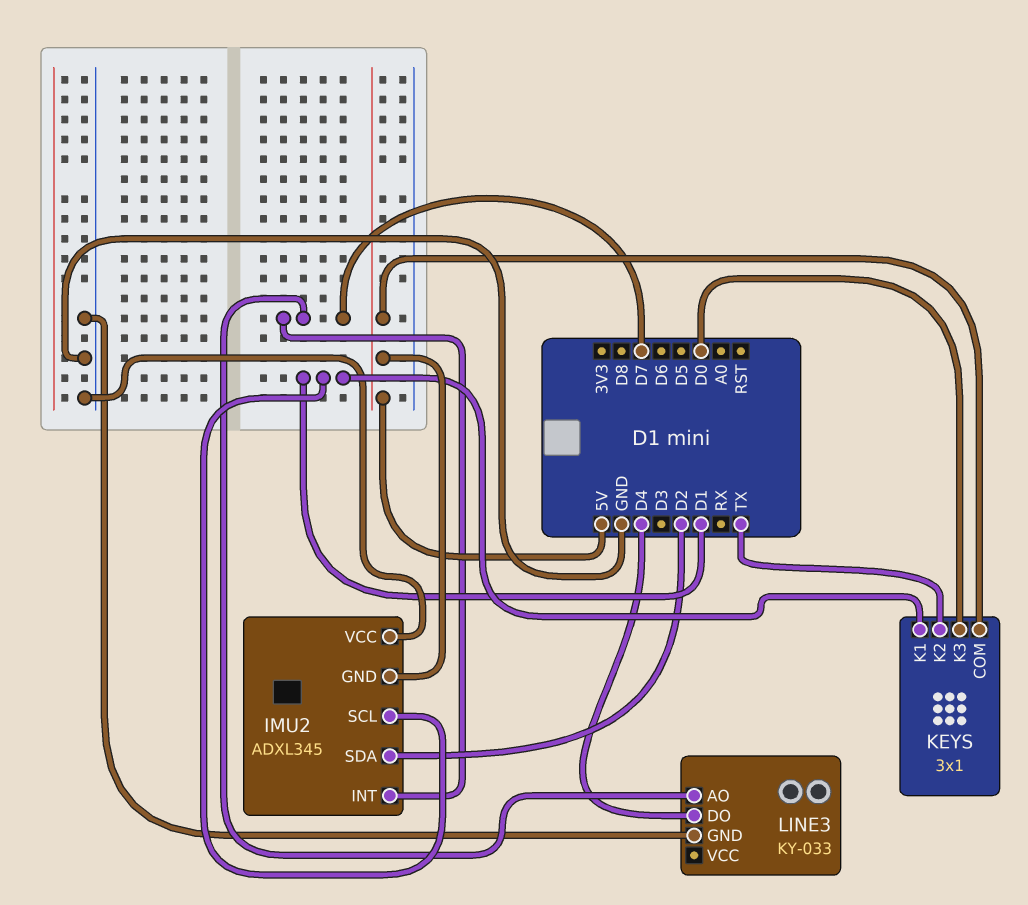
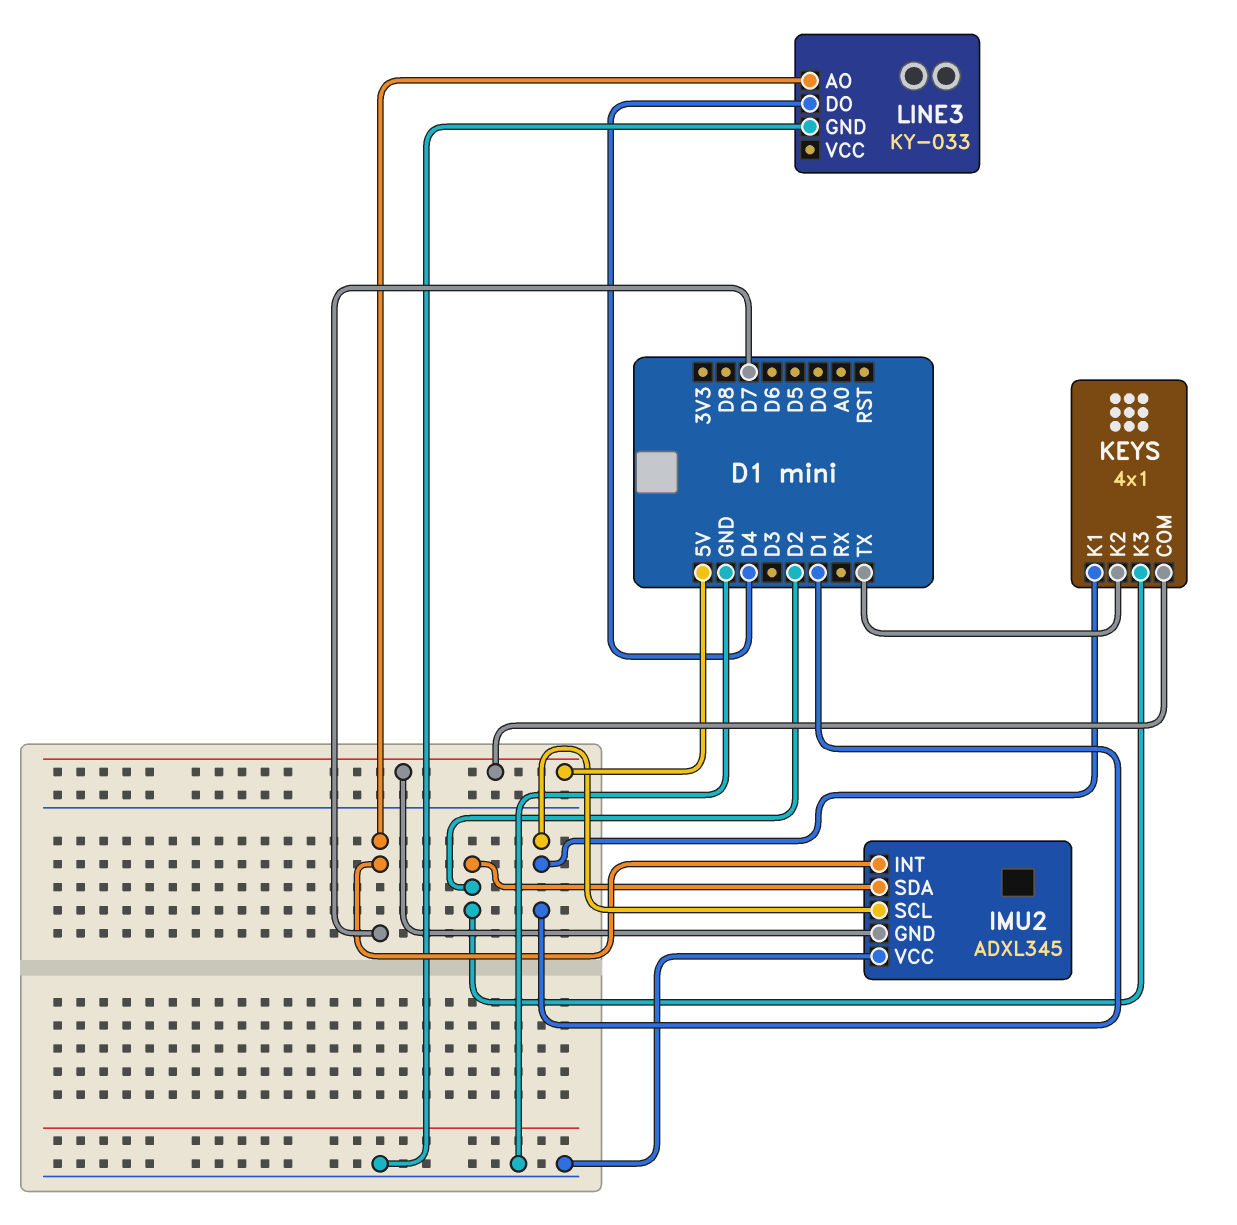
KEYS: 3x1 -> 4x1
KEYS pin K3: D0 -> D2

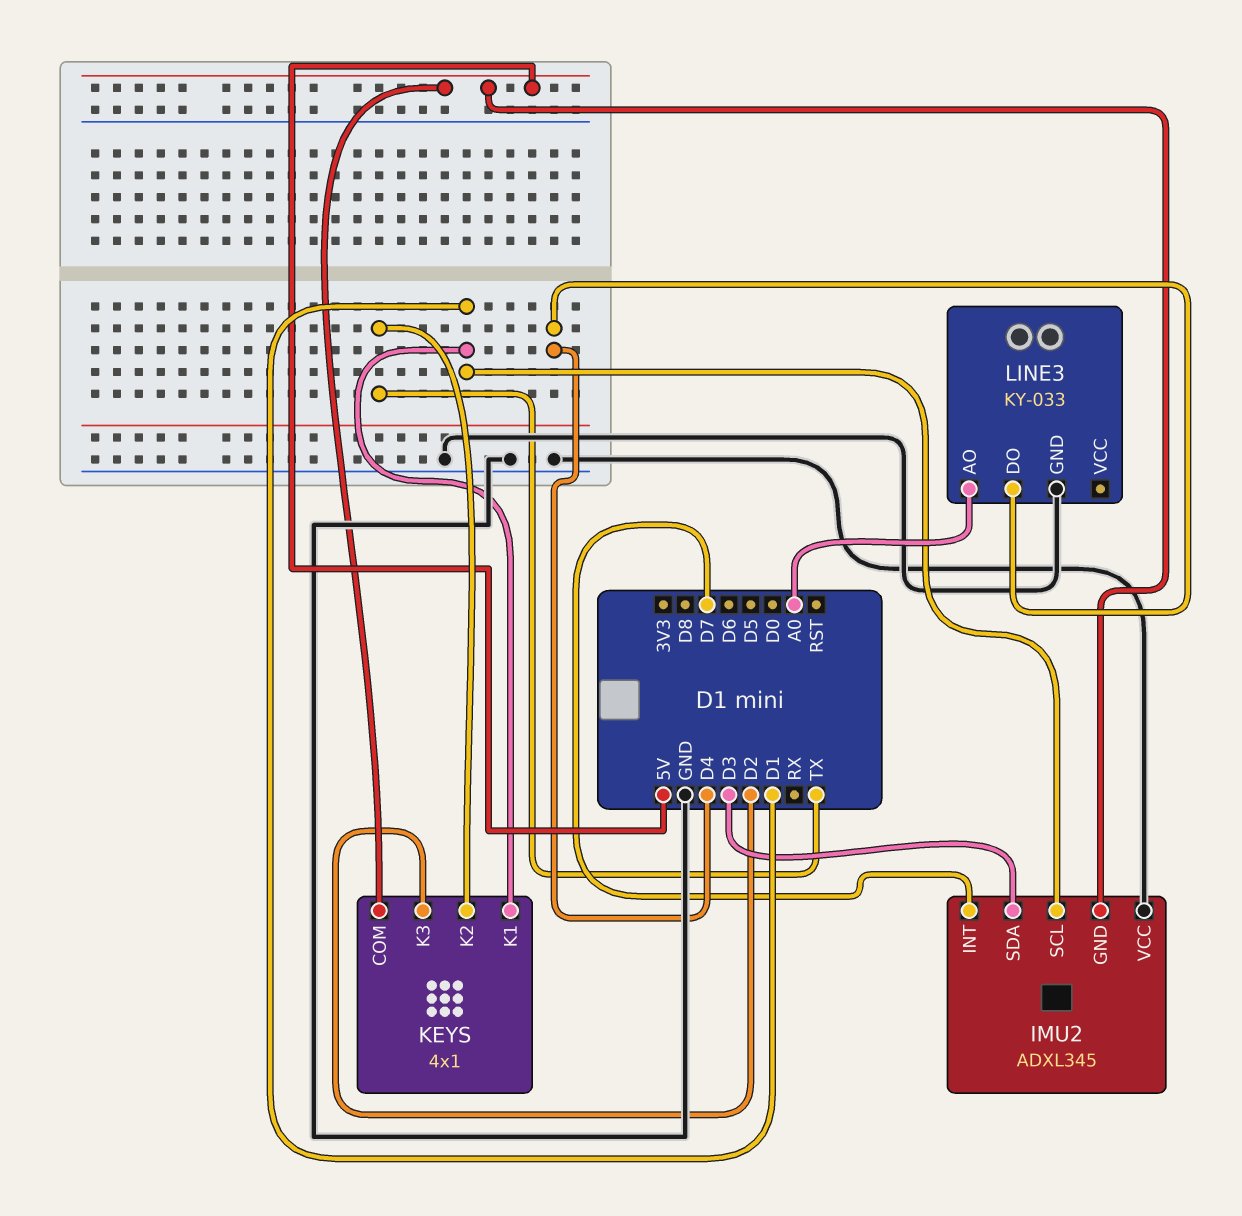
IMU2 pin SDA: D2 -> D3
LINE3 pin AO: D7 -> A0

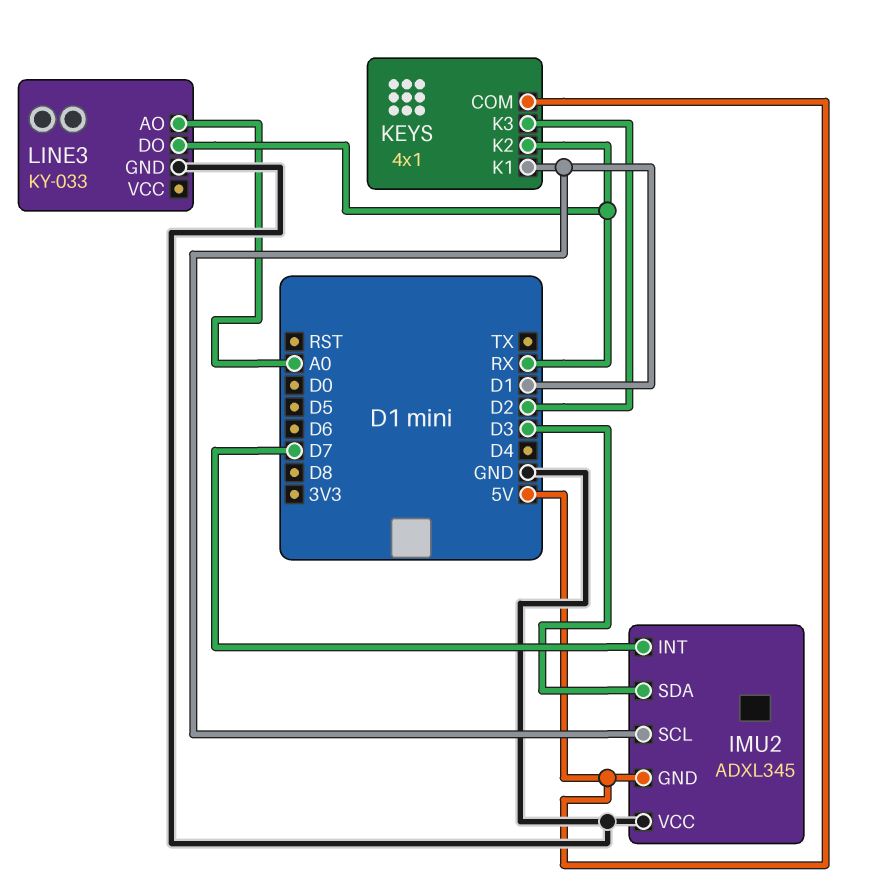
KEYS pin K2: TX -> RX
LINE3 pin DO: D4 -> RX

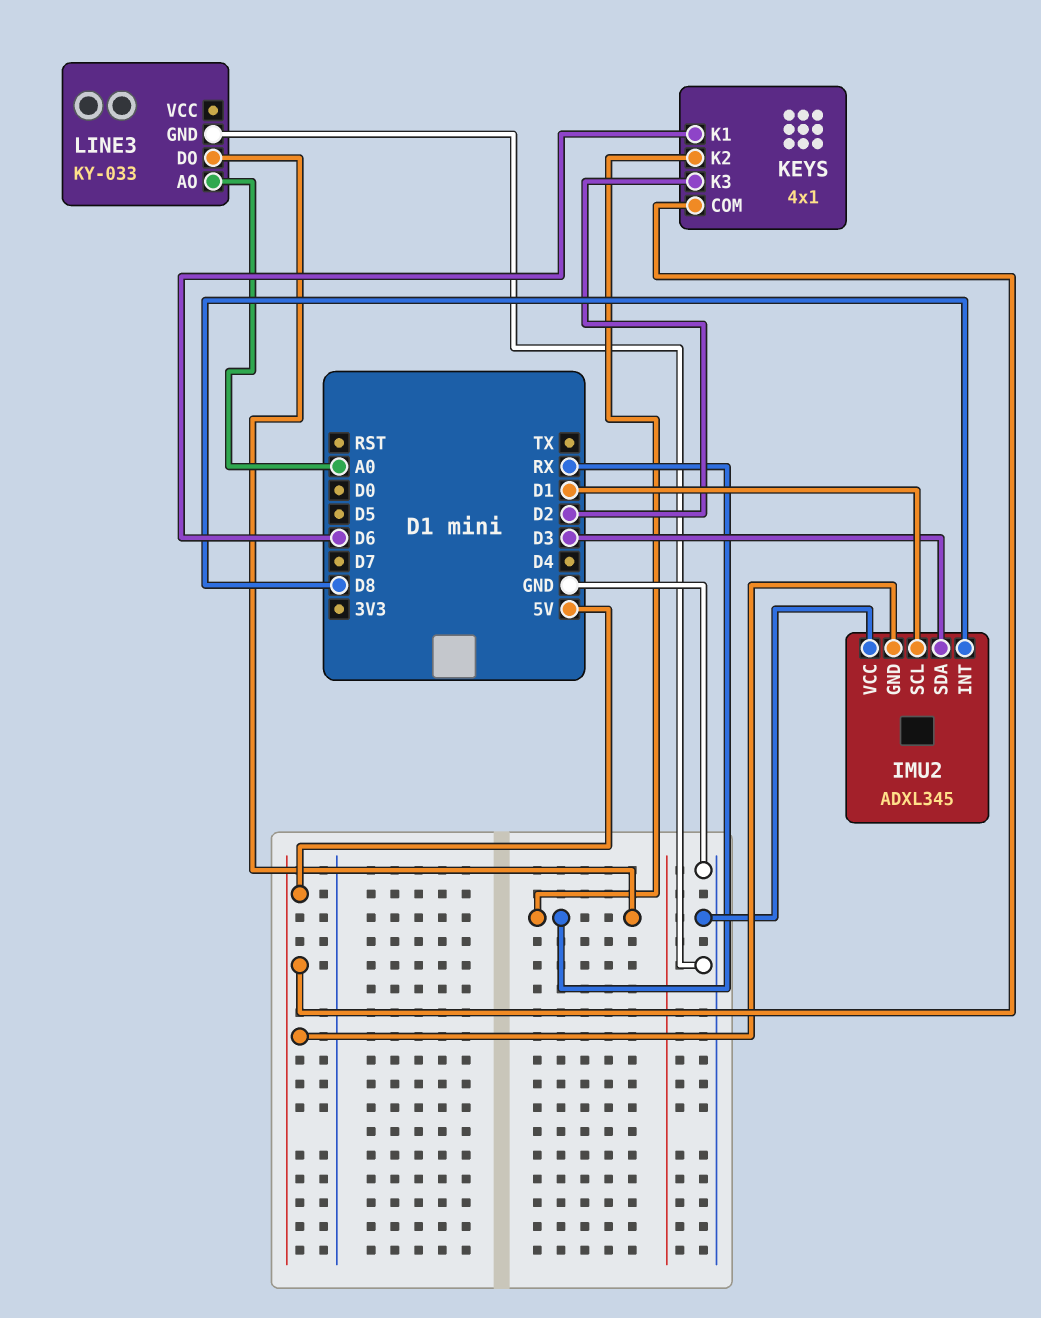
IMU2 pin INT: D7 -> D8
KEYS pin K1: D1 -> D6

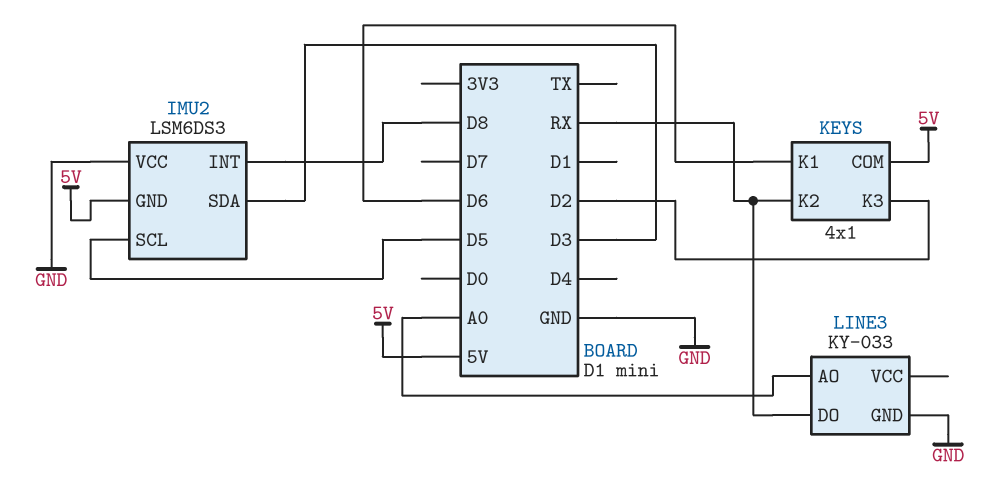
IMU2: ADXL345 -> LSM6DS3
IMU2 pin SCL: D1 -> D5

